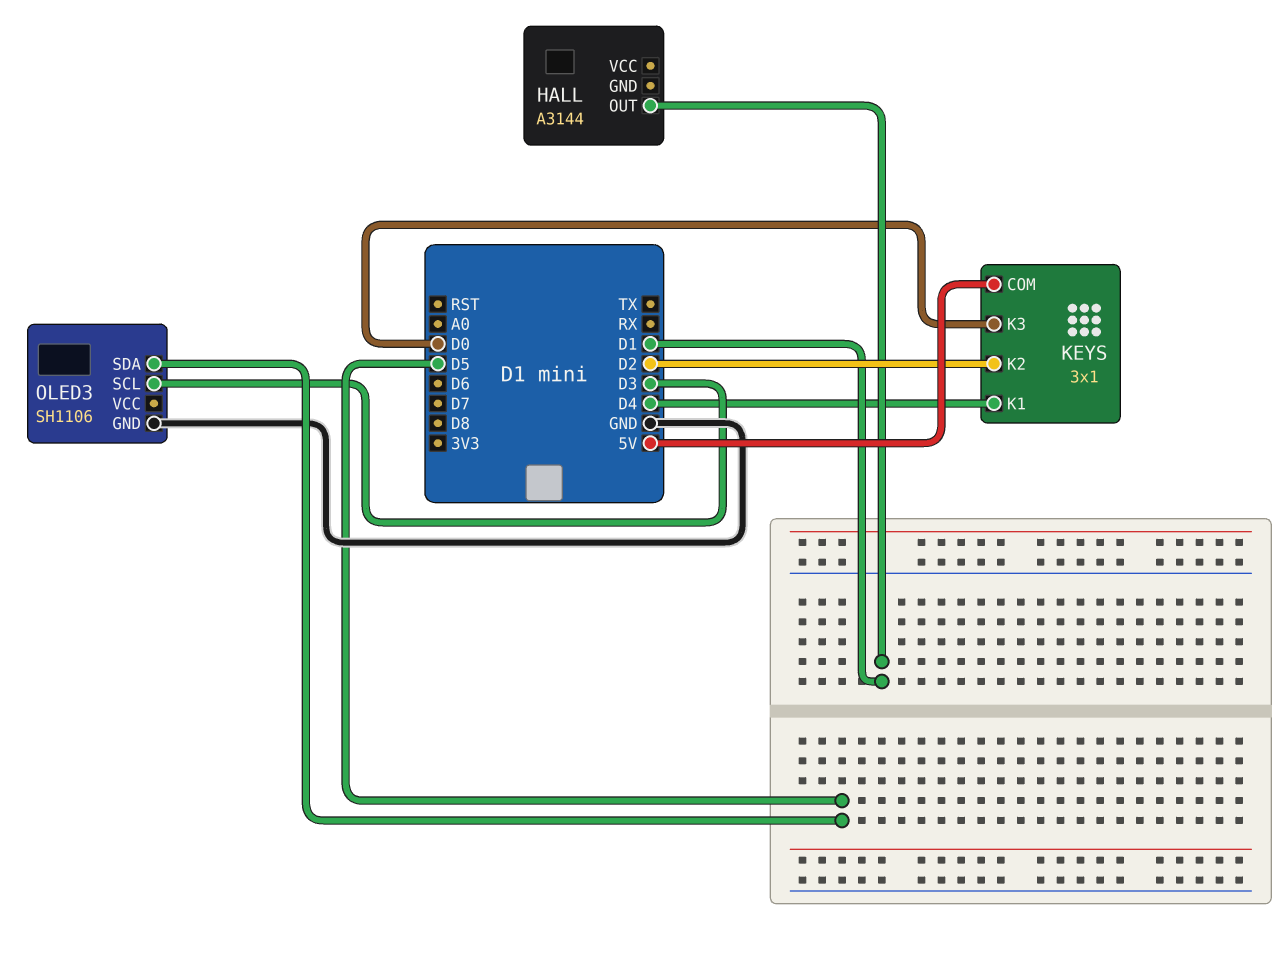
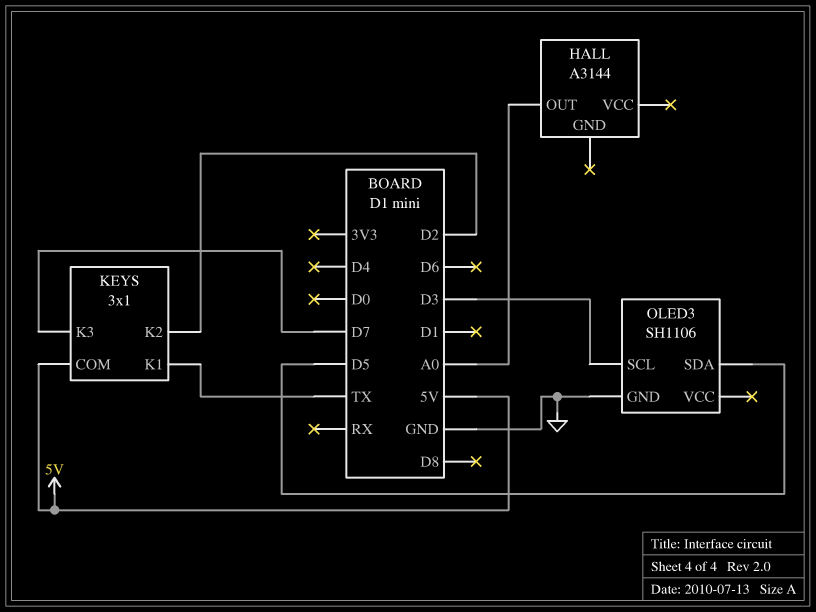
HALL pin OUT: D1 -> A0
KEYS pin K1: D4 -> TX
KEYS pin K3: D0 -> D7

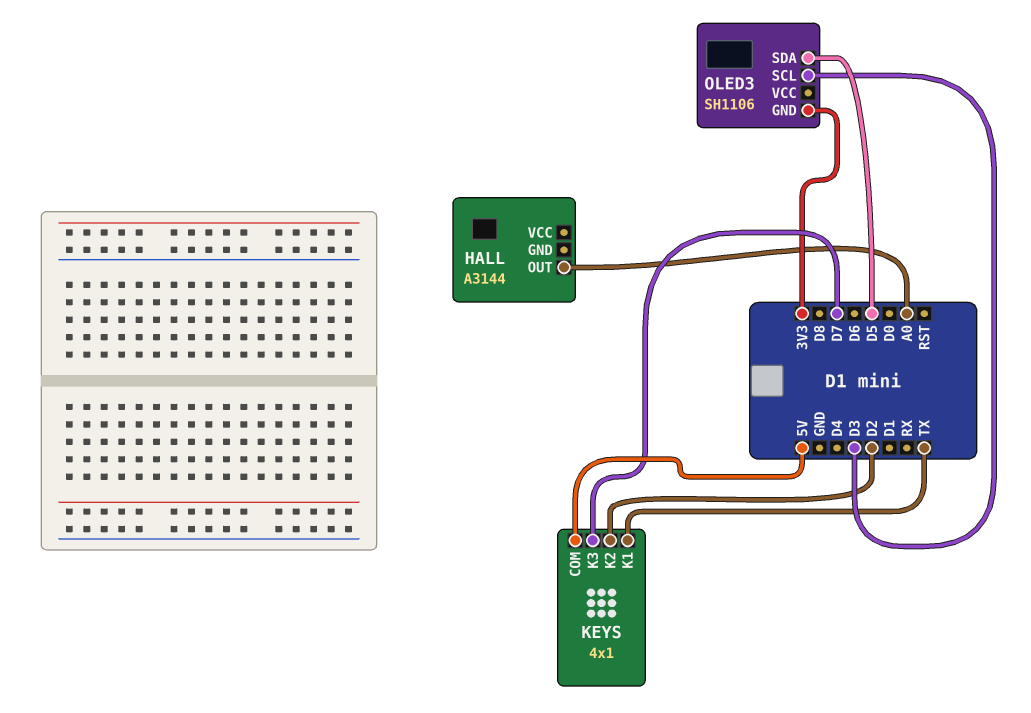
KEYS: 3x1 -> 4x1
OLED3 pin GND: GND -> 3V3

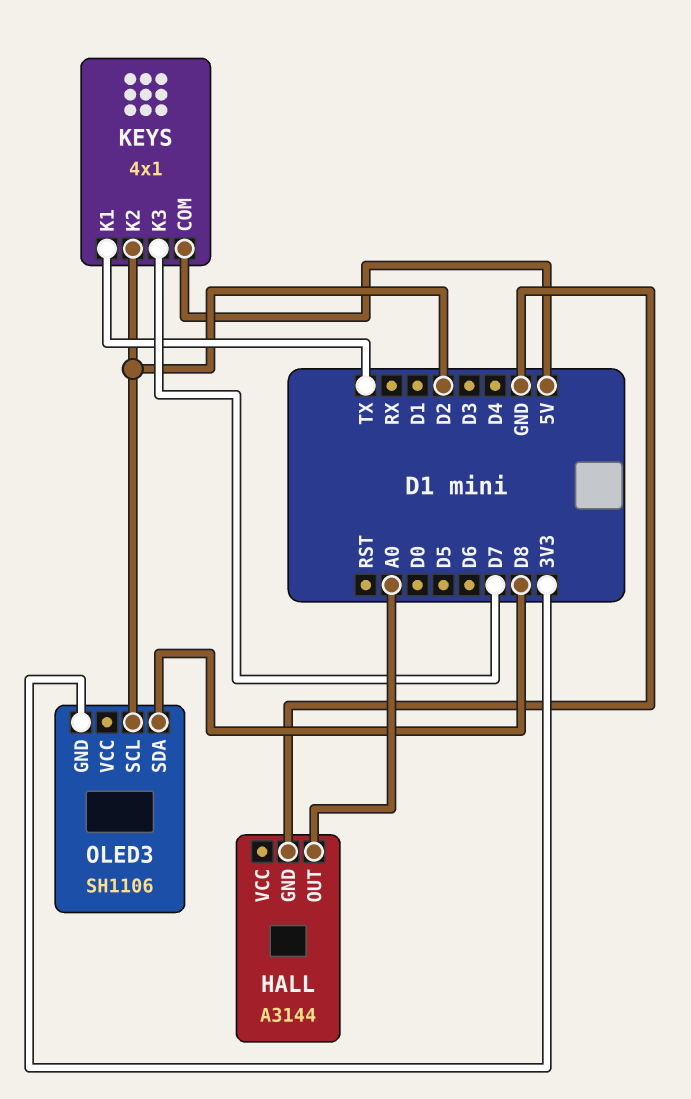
HALL pin GND: none -> GND
OLED3 pin SCL: D3 -> D2
OLED3 pin SDA: D5 -> D8

